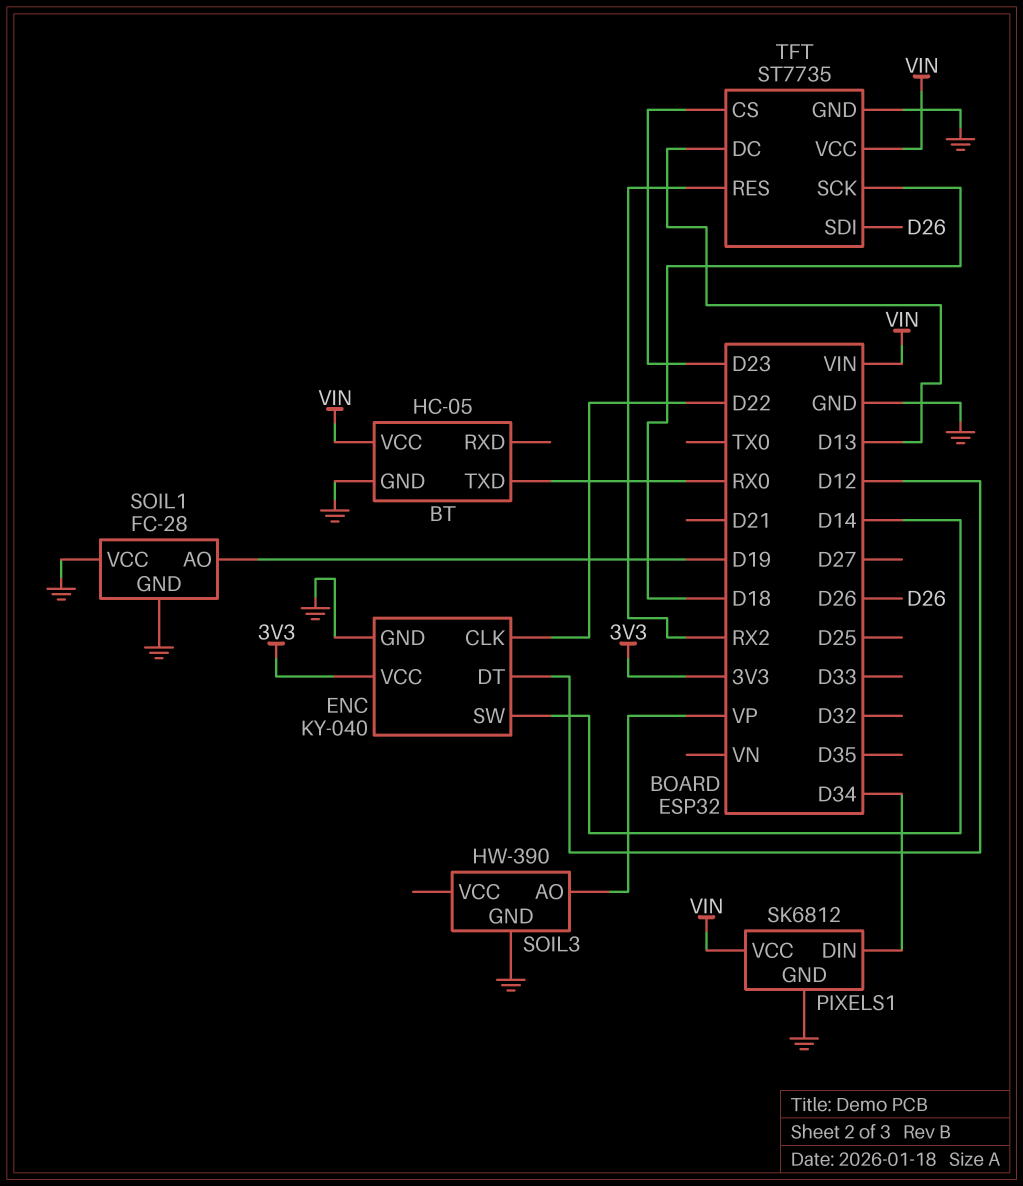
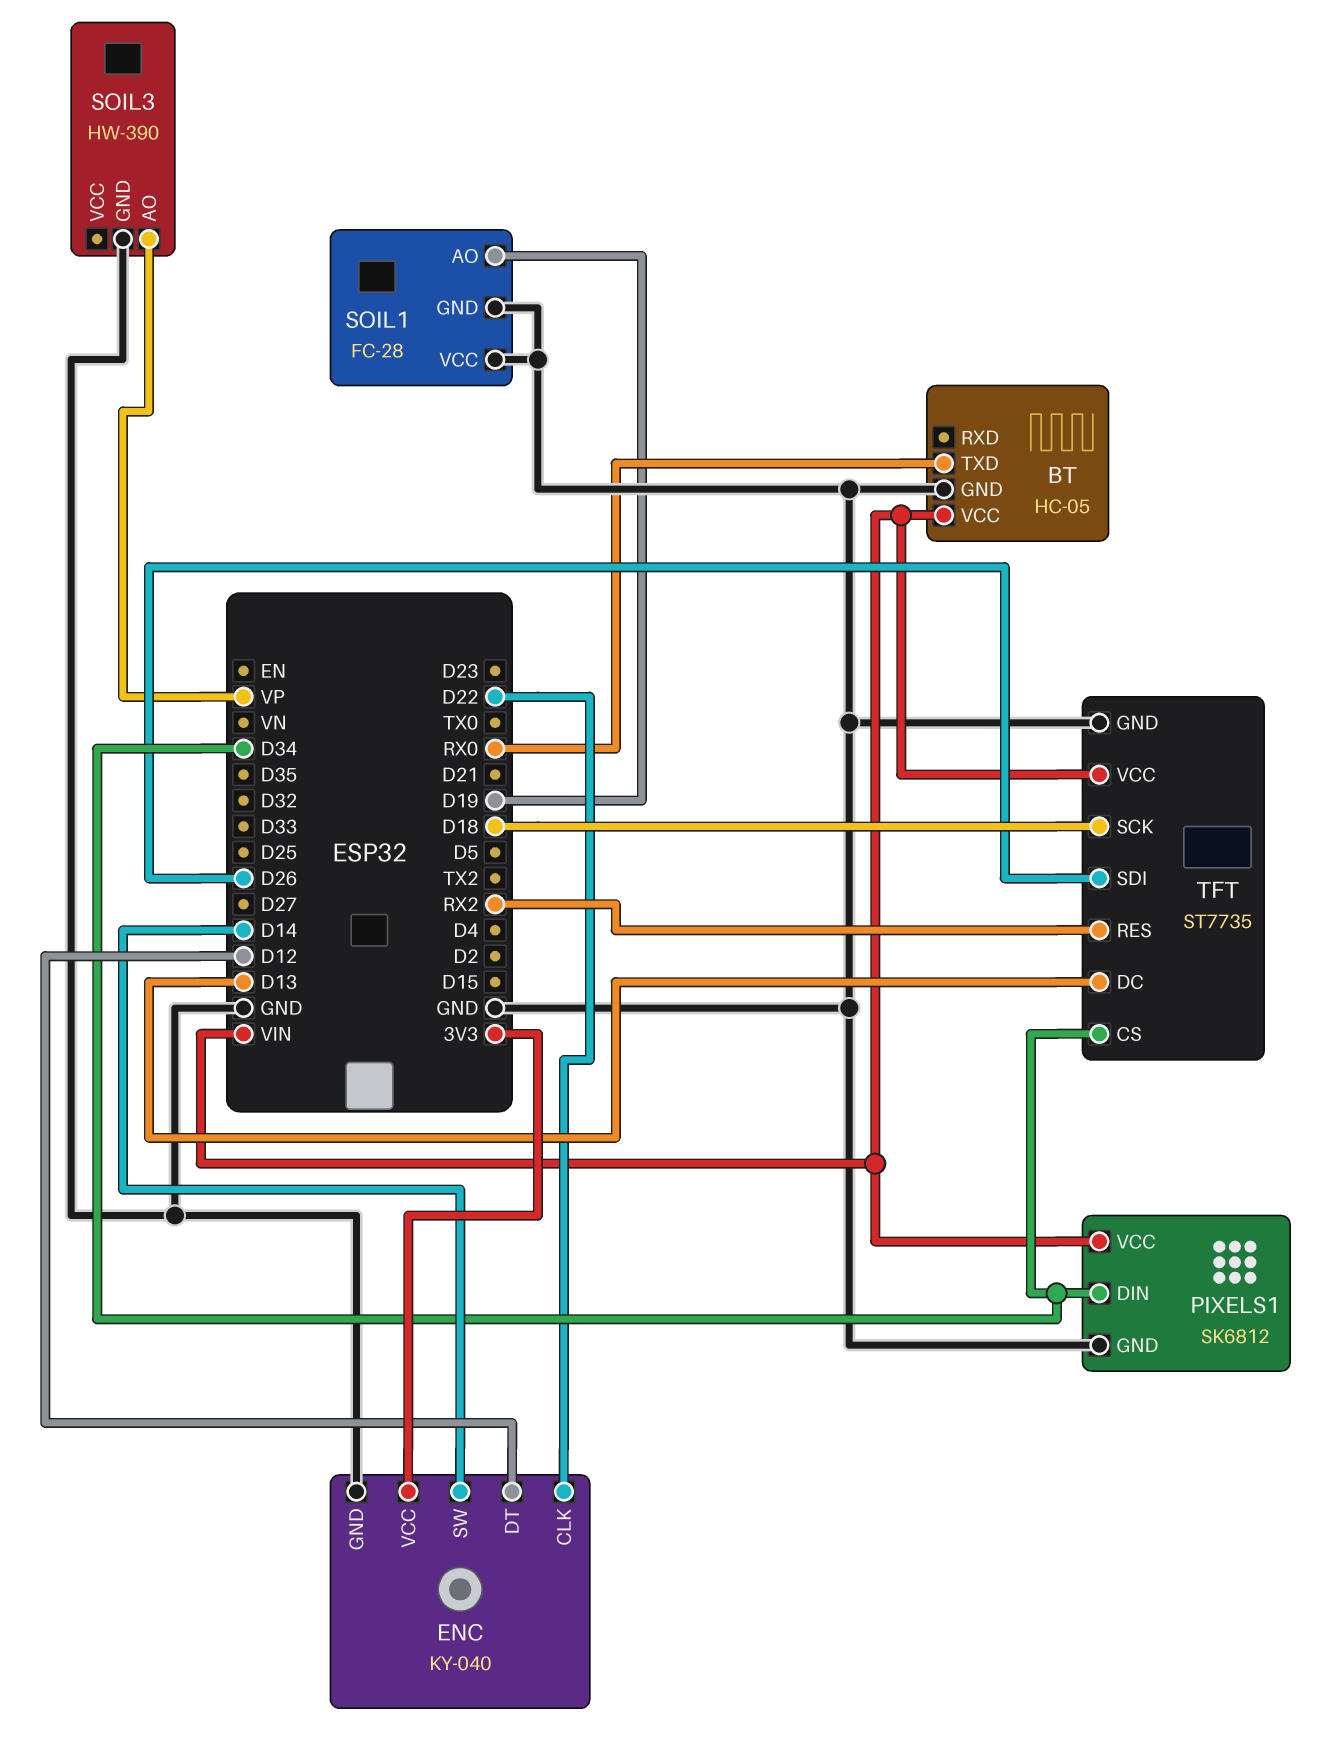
TFT pin CS: D23 -> D34

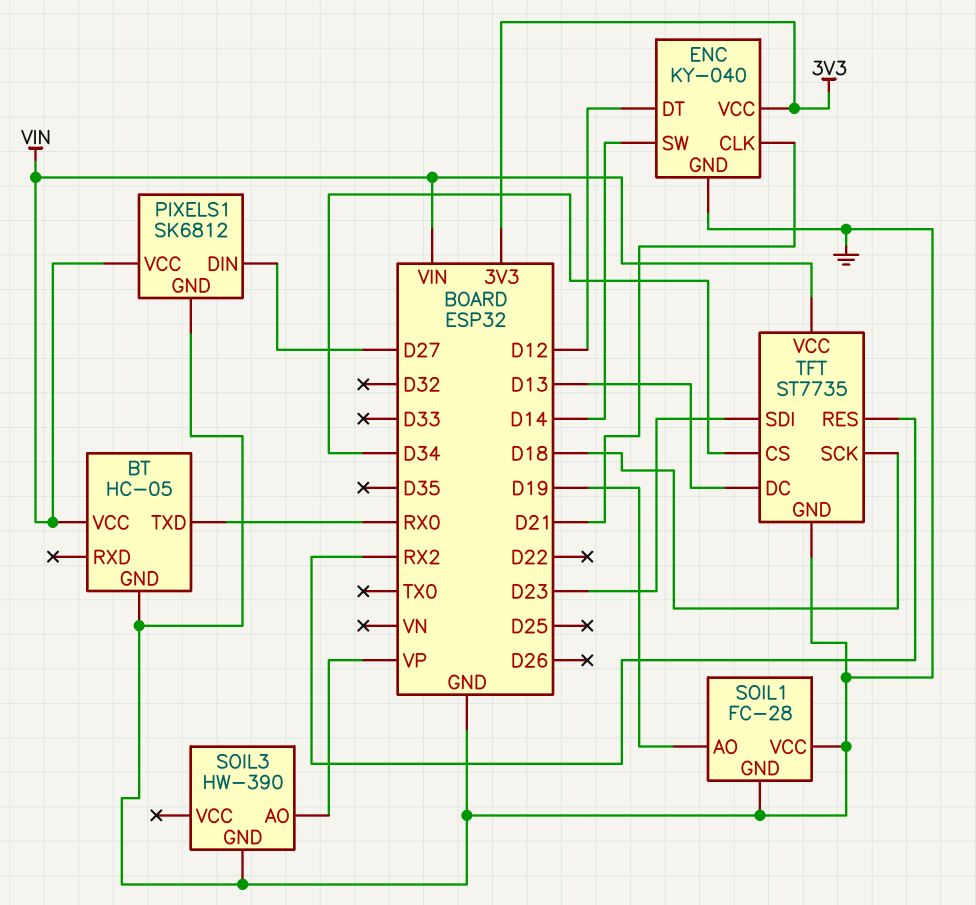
ENC pin CLK: D22 -> D21
PIXELS1 pin DIN: D34 -> D27
TFT pin SDI: D26 -> D23

